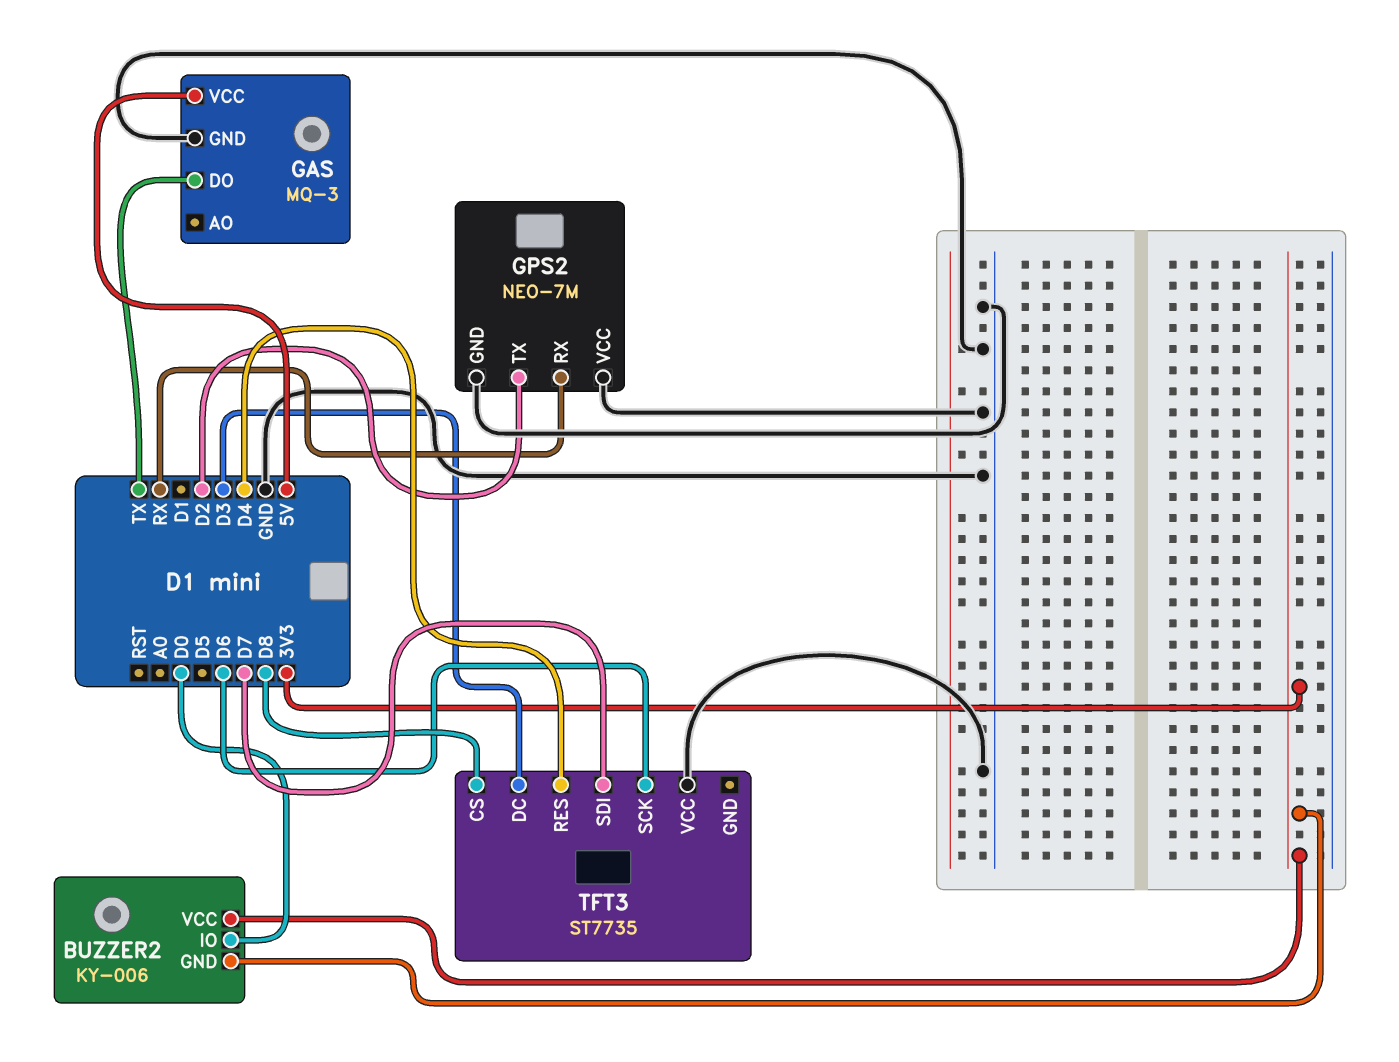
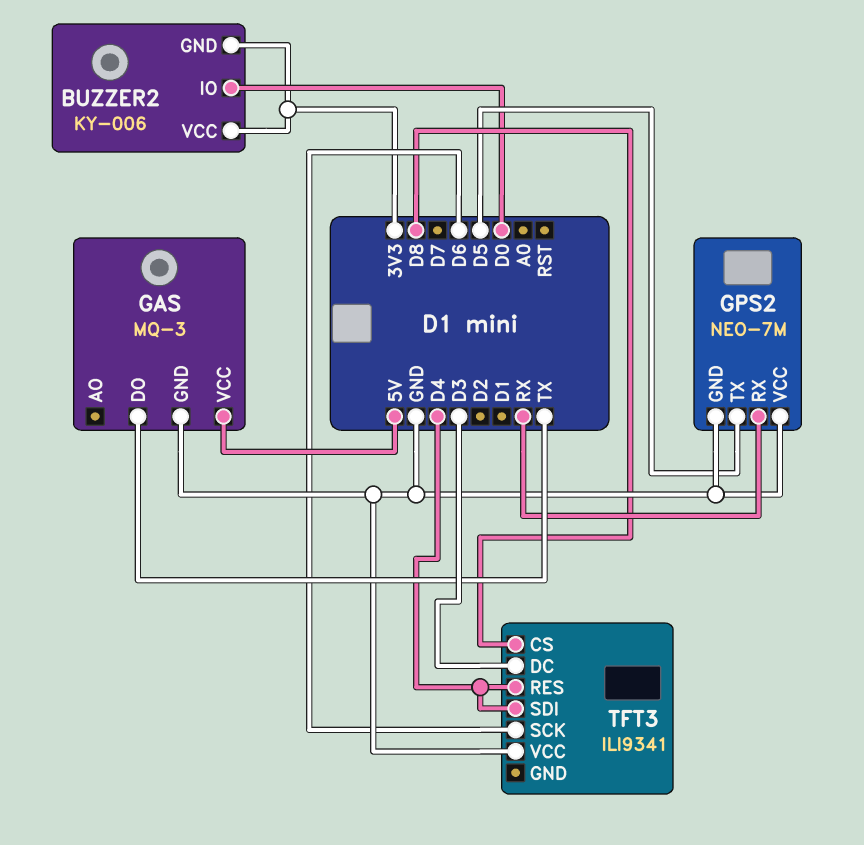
GPS2 pin TX: D2 -> D5
TFT3: ST7735 -> ILI9341
TFT3 pin SDI: D7 -> D4

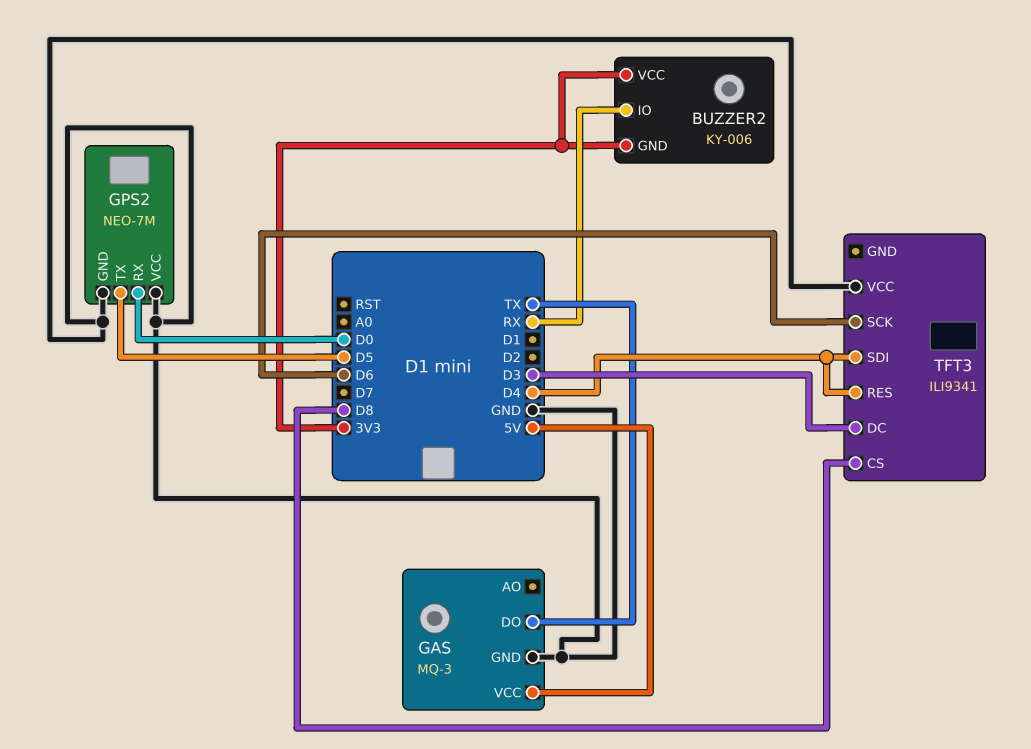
BUZZER2 pin IO: D0 -> RX
GPS2 pin RX: RX -> D0

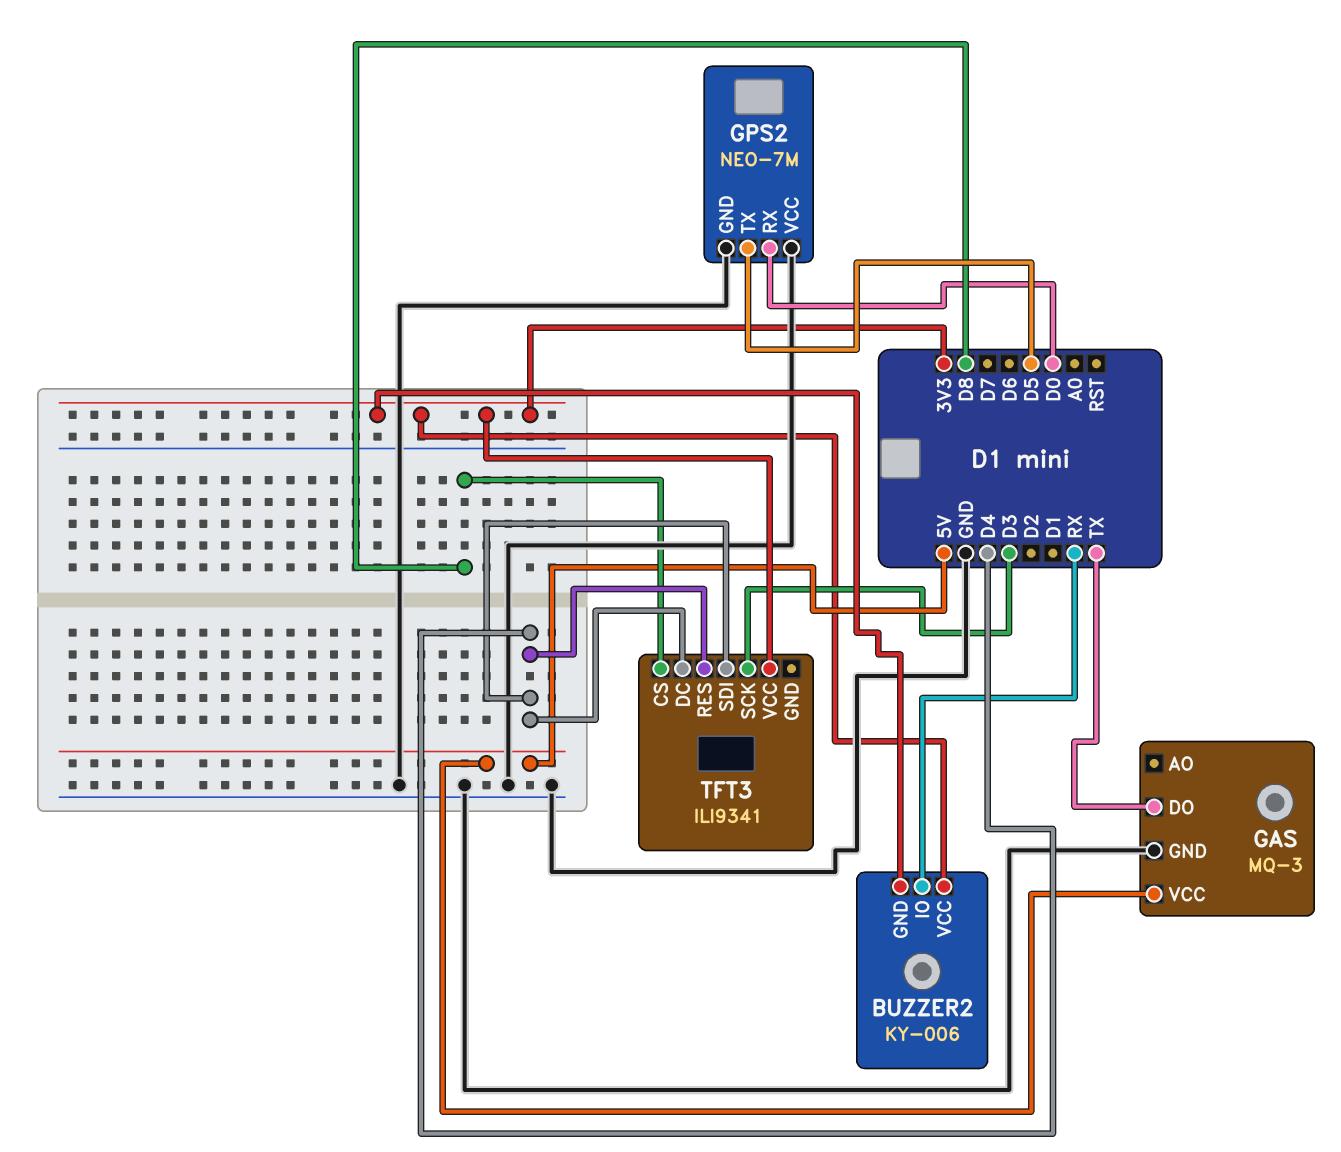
TFT3 pin DC: D3 -> D4
TFT3 pin SCK: D6 -> D3
TFT3 pin VCC: GND -> 3V3

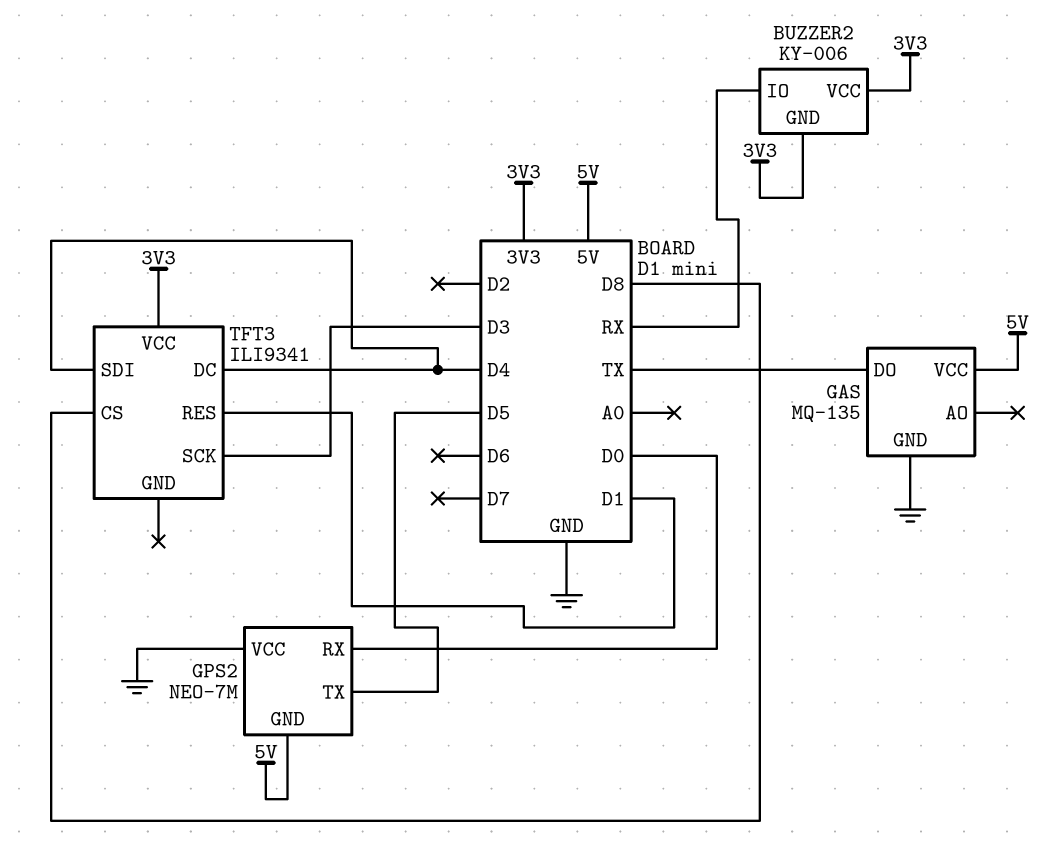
GAS: MQ-3 -> MQ-135
GPS2 pin GND: GND -> 5V
TFT3 pin RES: D4 -> D1

